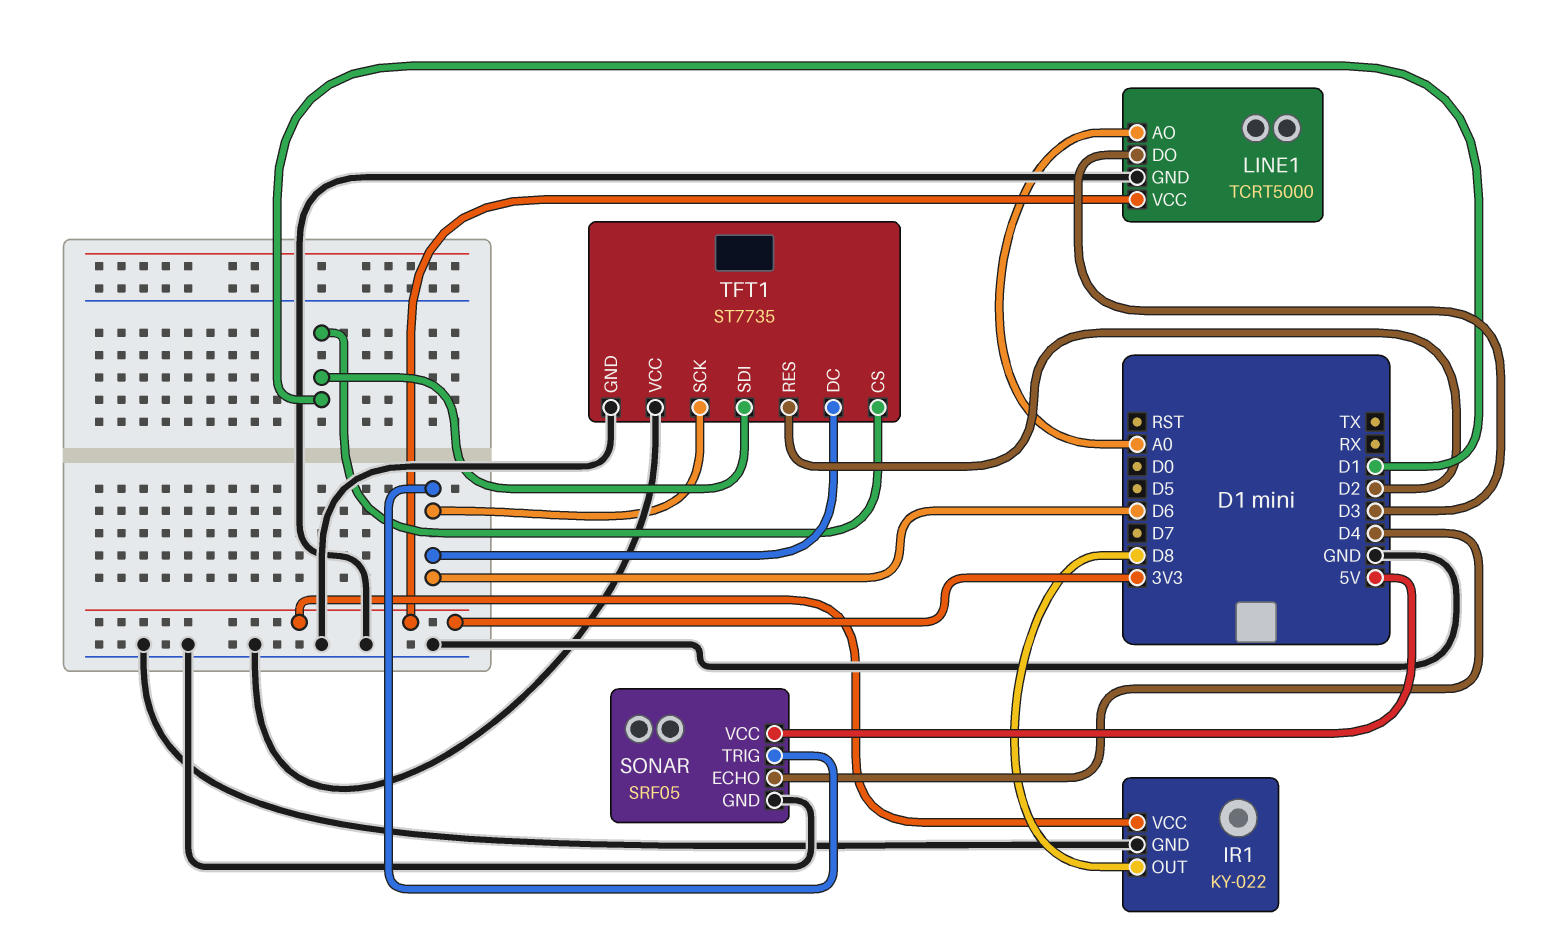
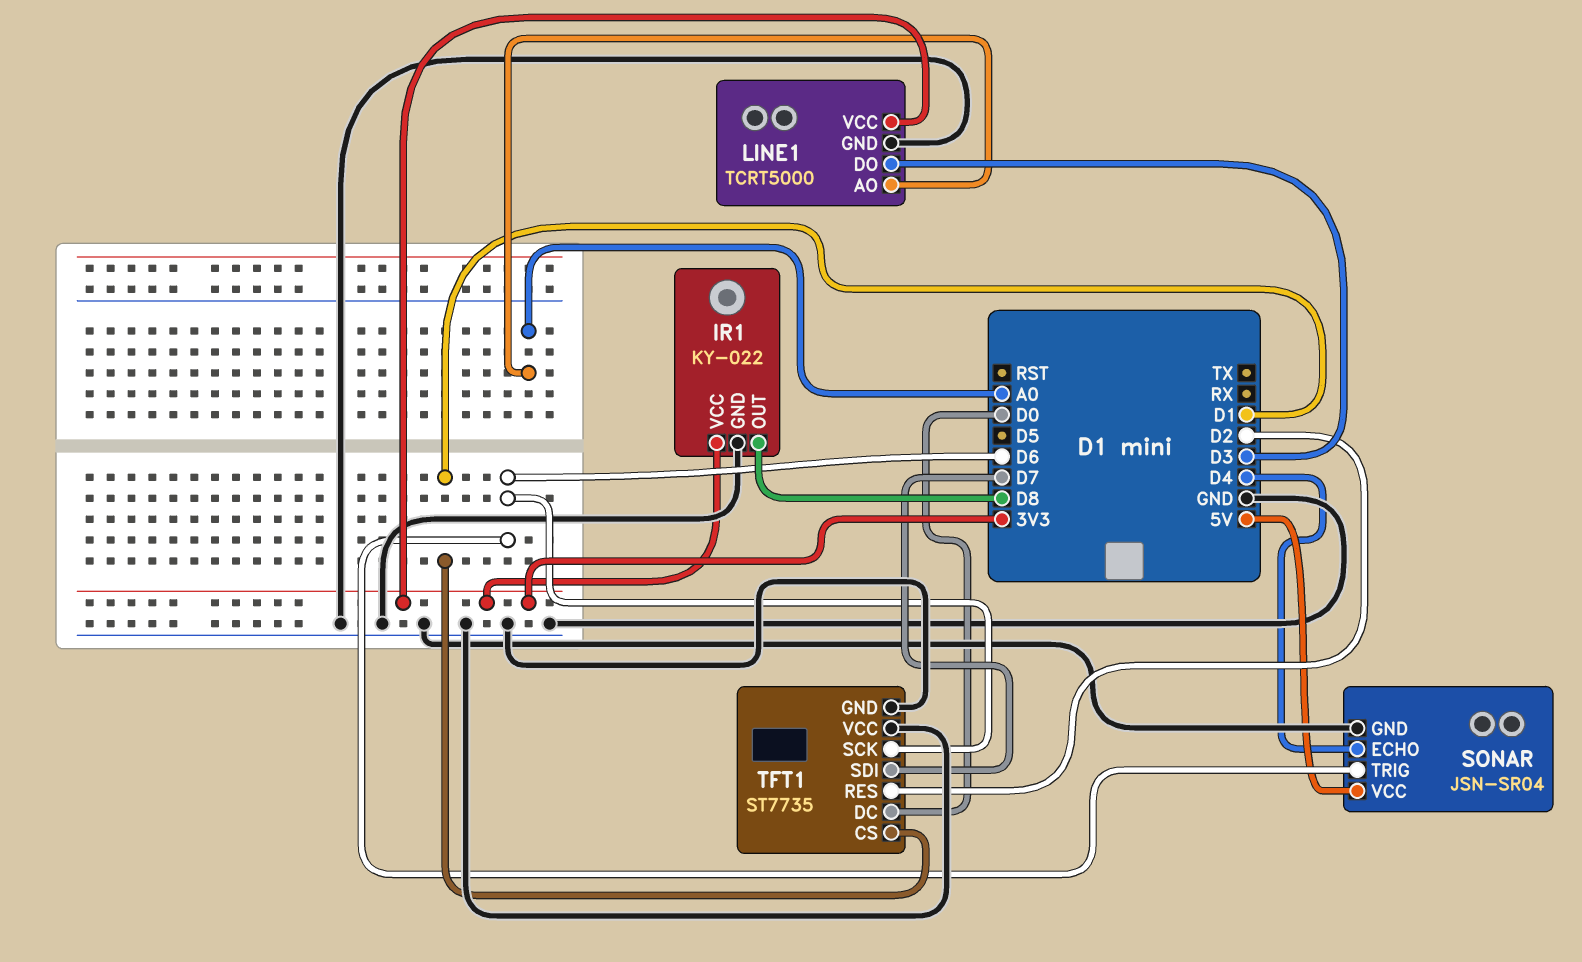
SONAR: SRF05 -> JSN-SR04
TFT1 pin DC: D6 -> D0
TFT1 pin SDI: D1 -> D7

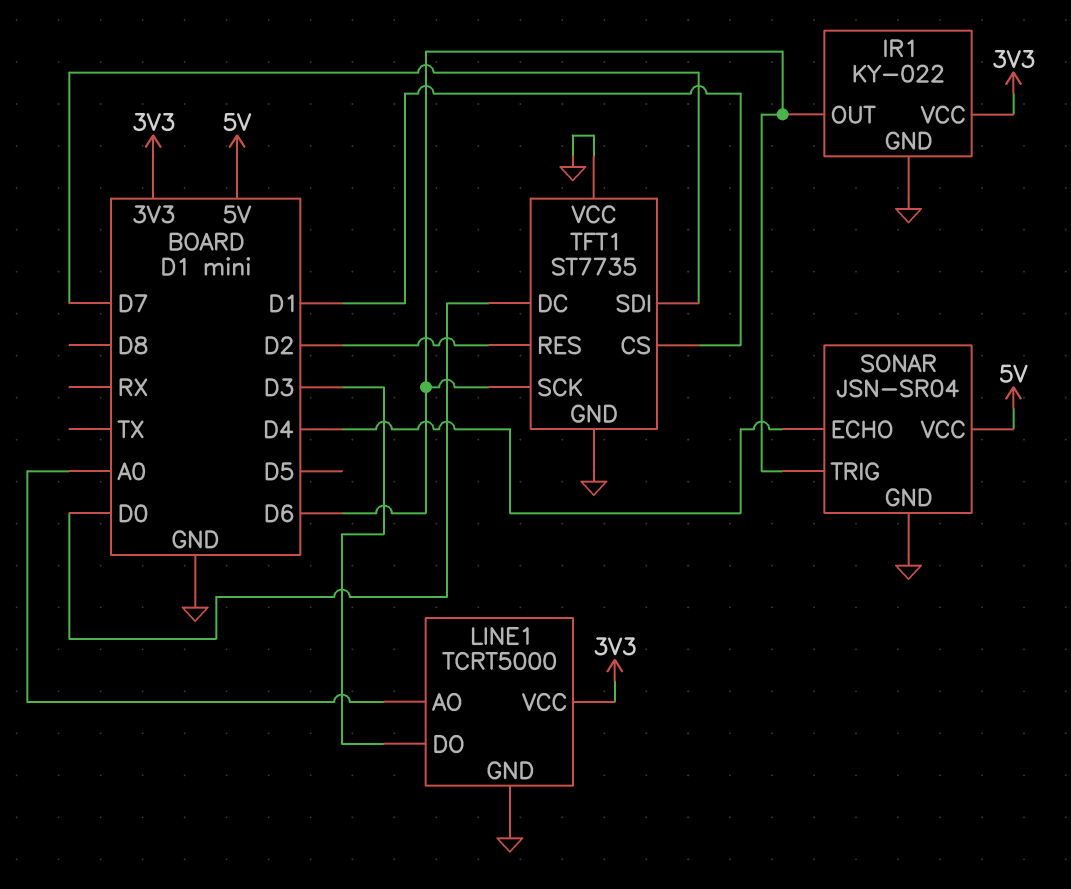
IR1 pin OUT: D8 -> D6

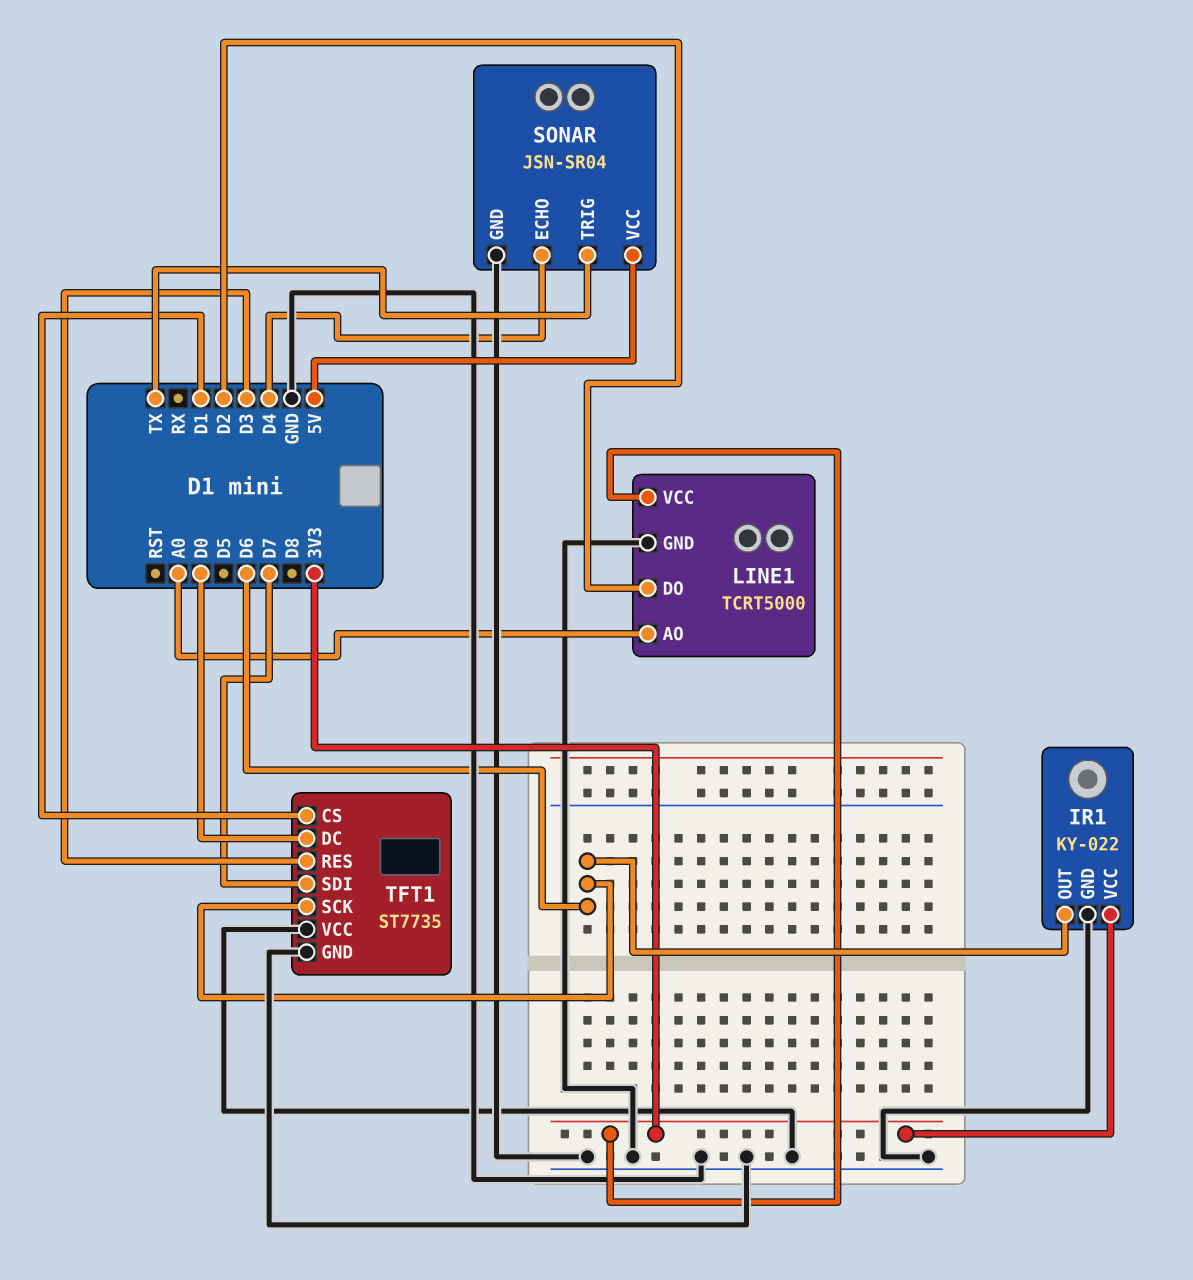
LINE1 pin DO: D3 -> D2
SONAR pin TRIG: D6 -> TX
TFT1 pin RES: D2 -> D3

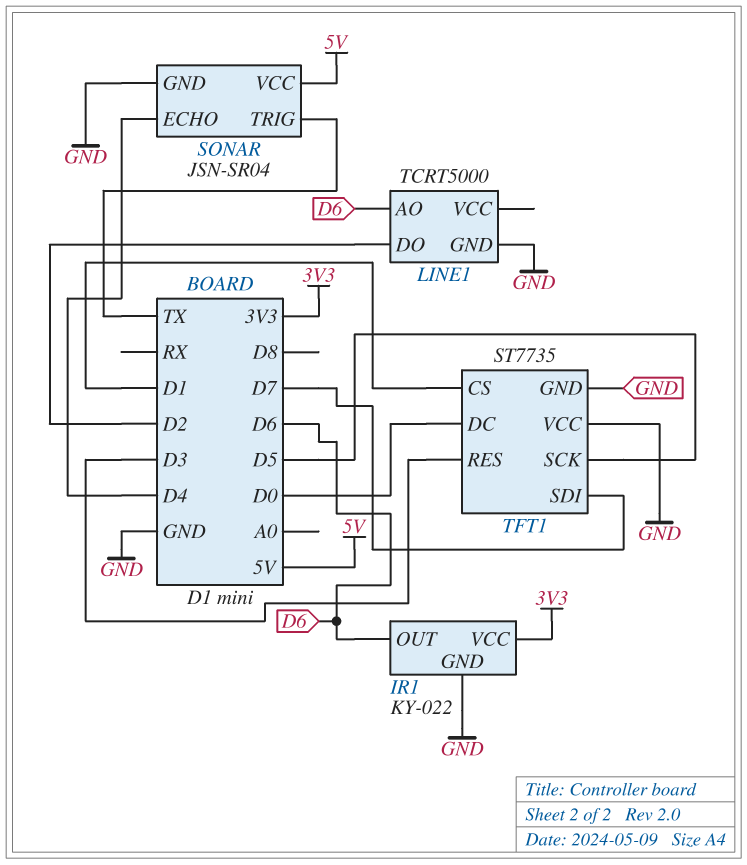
LINE1 pin AO: A0 -> D6
LINE1 pin VCC: 3V3 -> none
TFT1 pin SCK: D6 -> D5

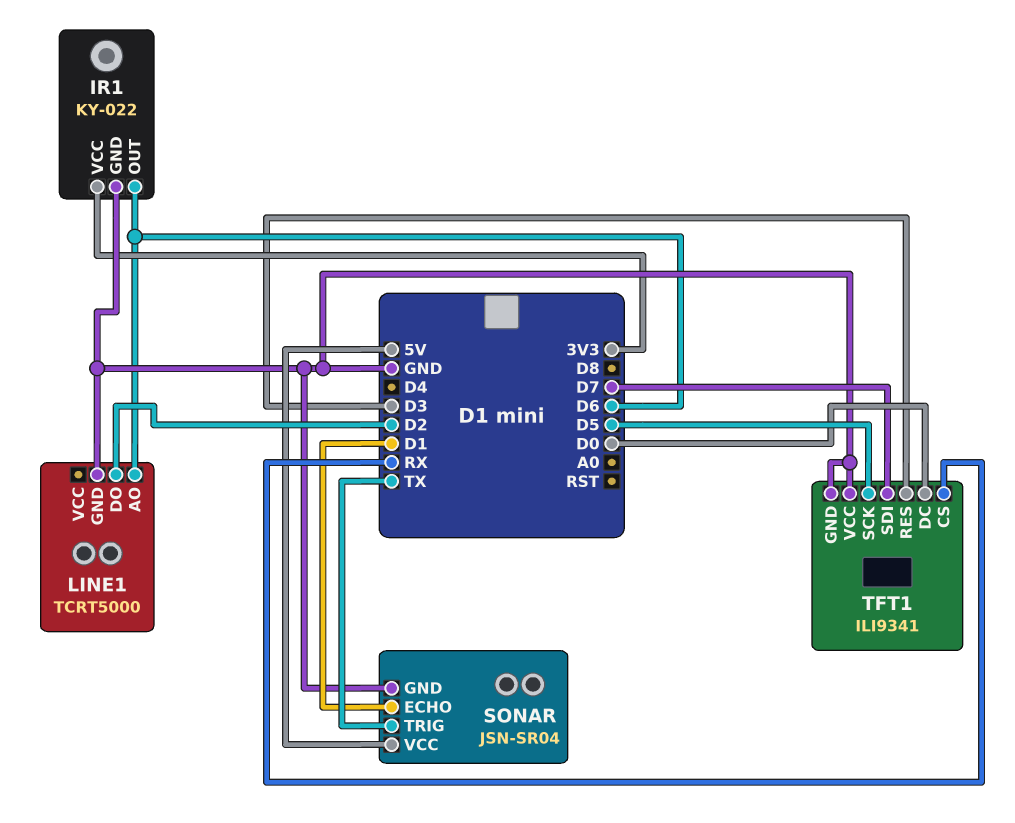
SONAR pin ECHO: D4 -> D1
TFT1: ST7735 -> ILI9341
TFT1 pin CS: D1 -> RX

